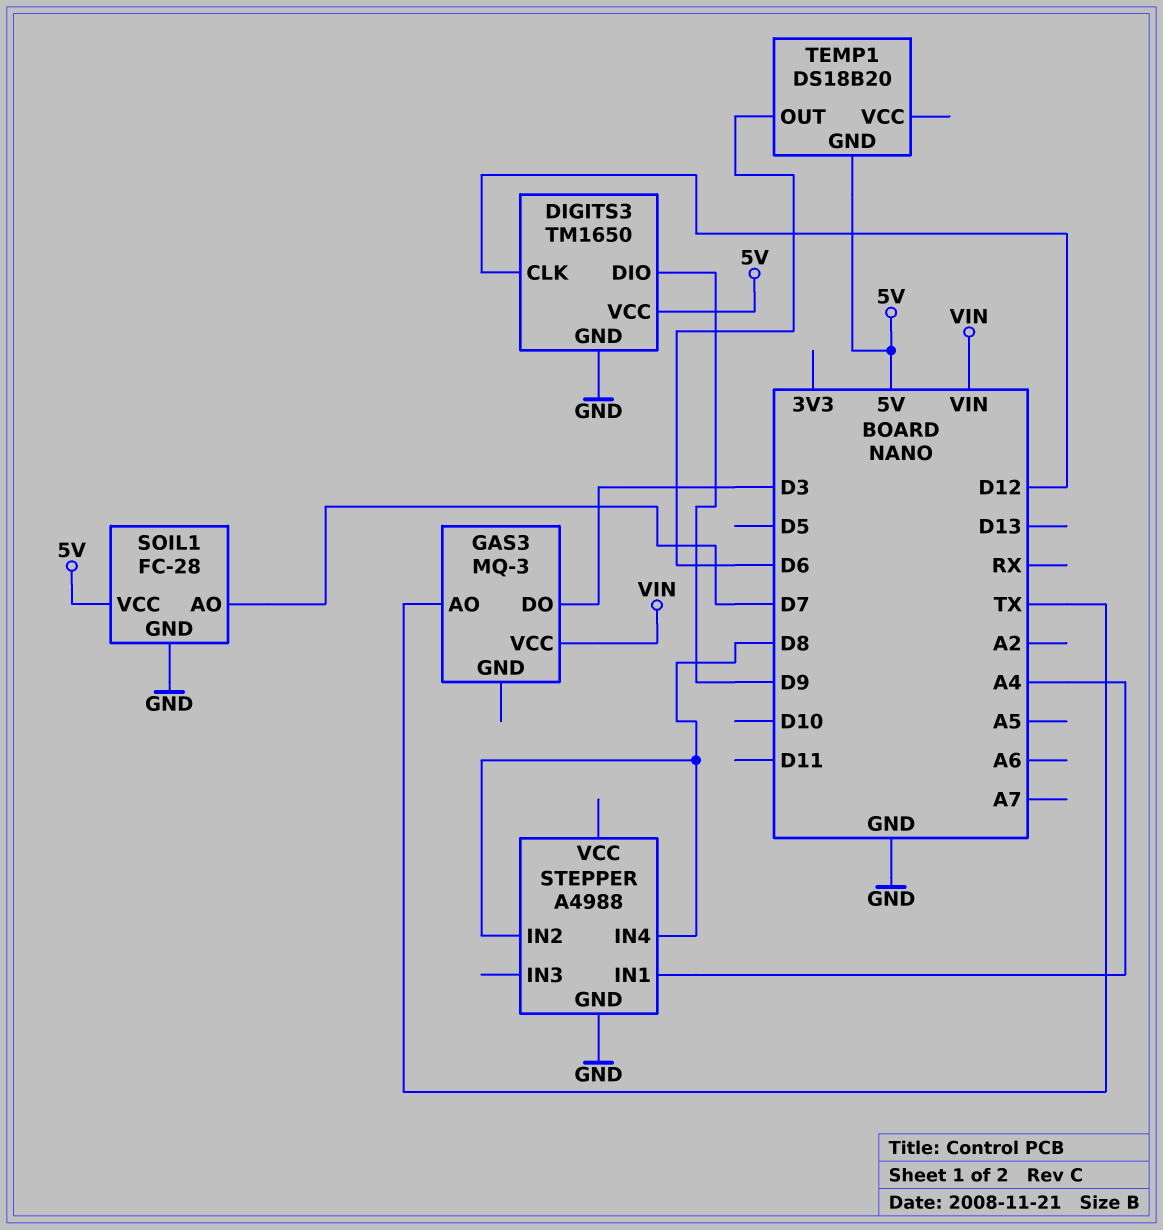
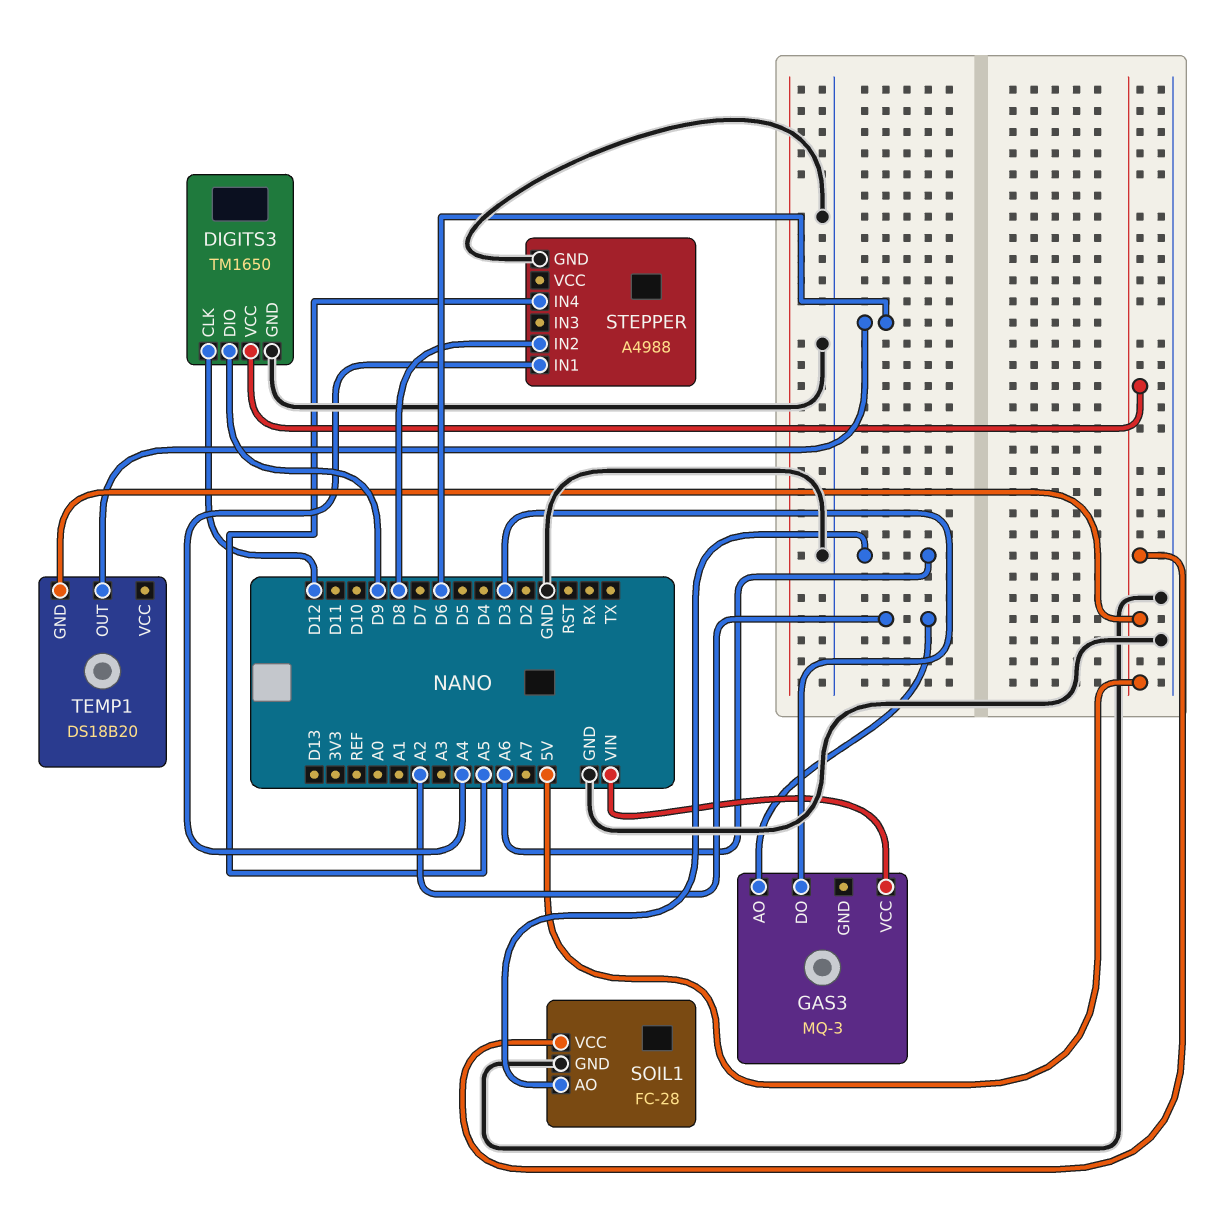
GAS3 pin AO: TX -> A2
SOIL1 pin AO: D7 -> A6
STEPPER pin IN4: D8 -> A5

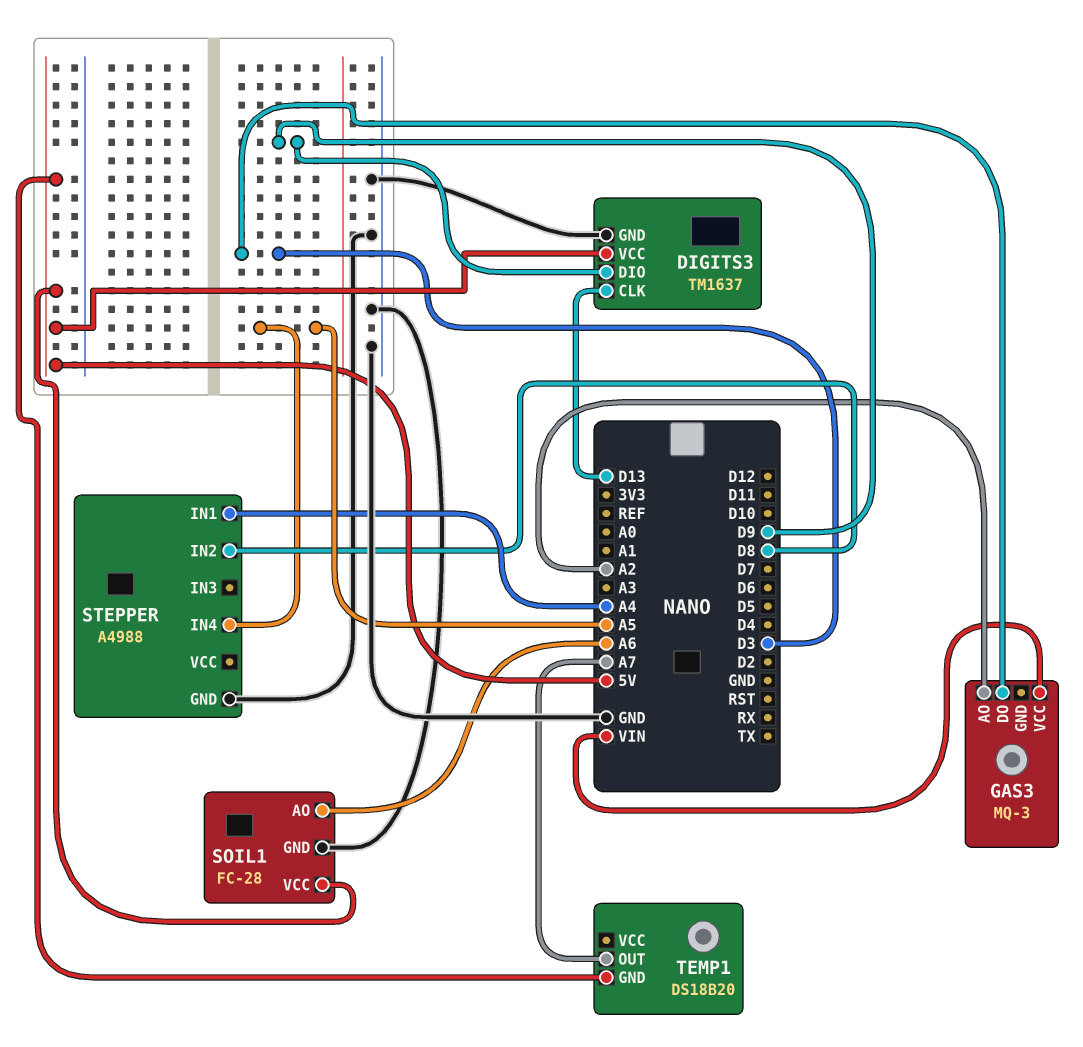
DIGITS3: TM1650 -> TM1637
DIGITS3 pin CLK: D12 -> D13
TEMP1 pin OUT: D6 -> A7

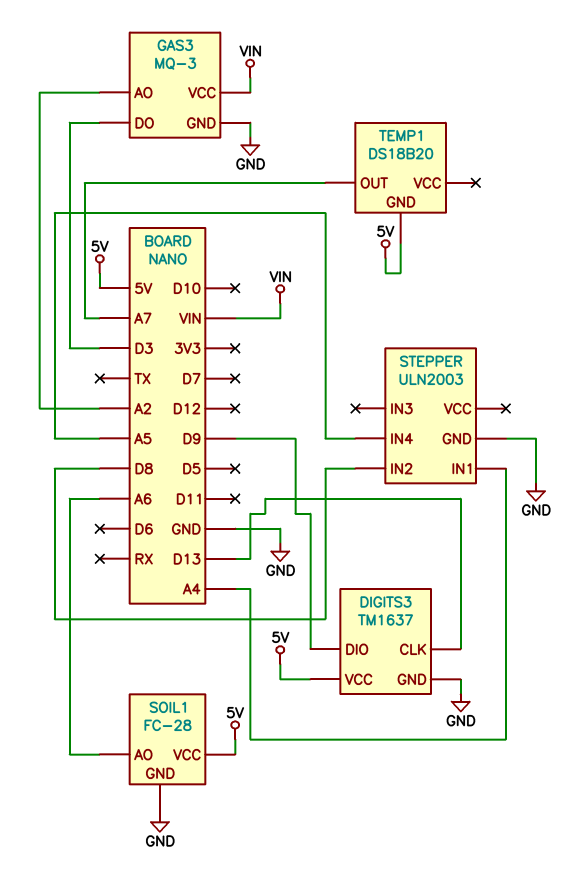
GAS3 pin GND: none -> GND
STEPPER: A4988 -> ULN2003

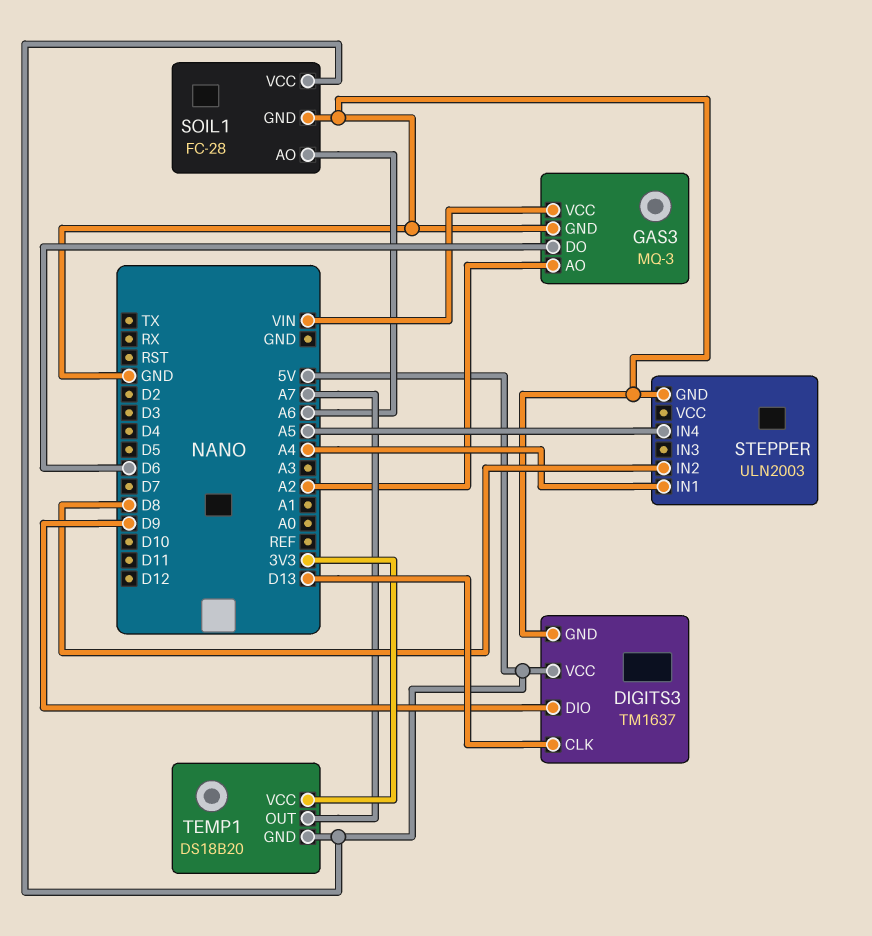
GAS3 pin DO: D3 -> D6
TEMP1 pin VCC: none -> 3V3

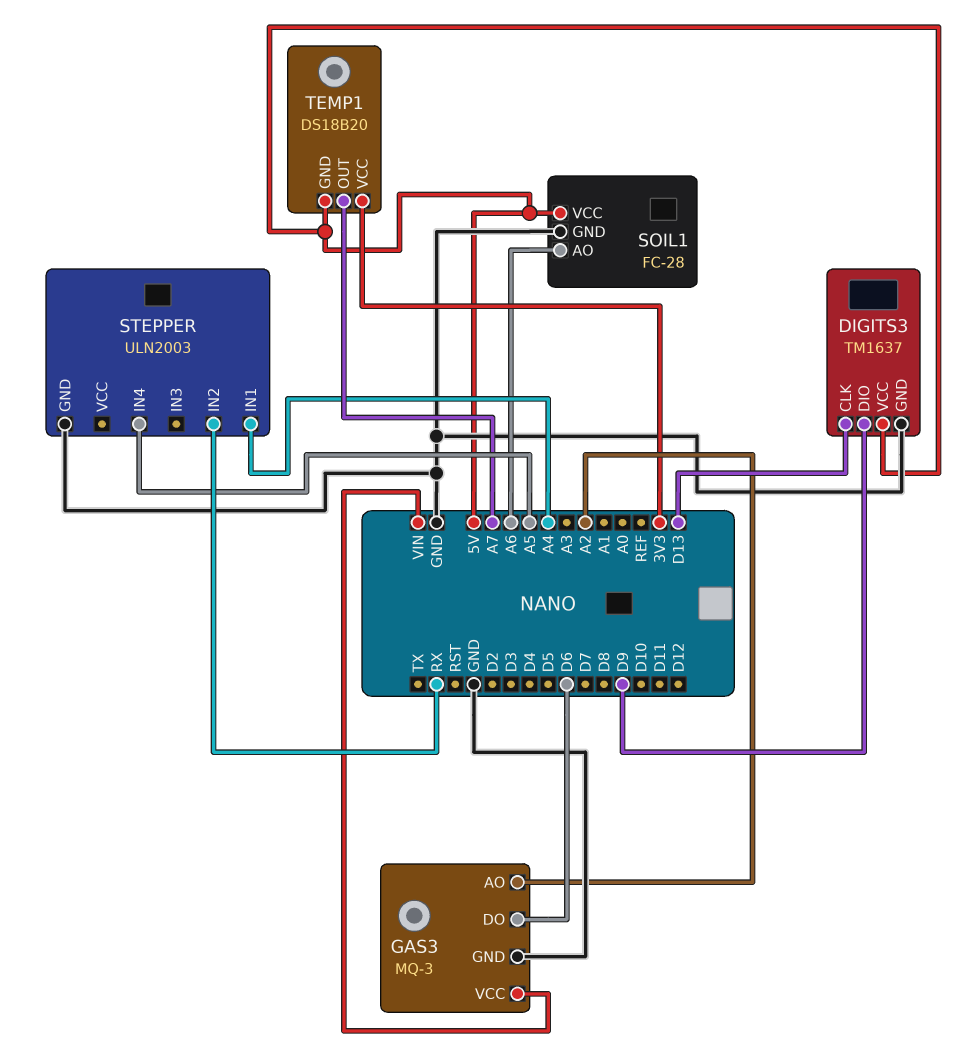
STEPPER pin IN2: D8 -> RX

